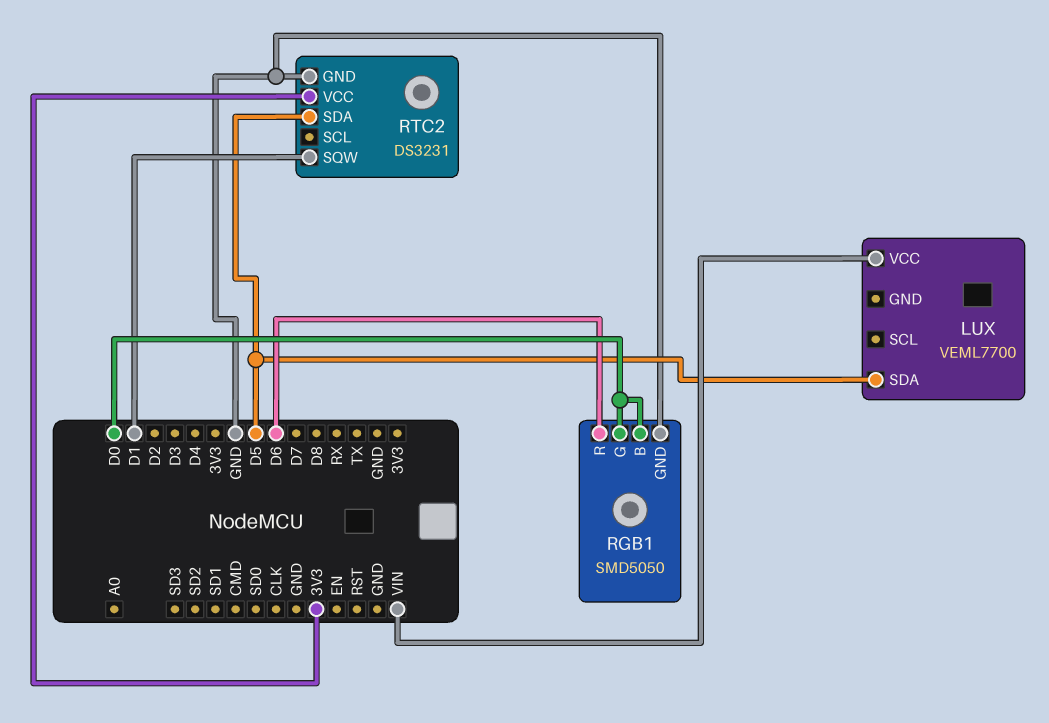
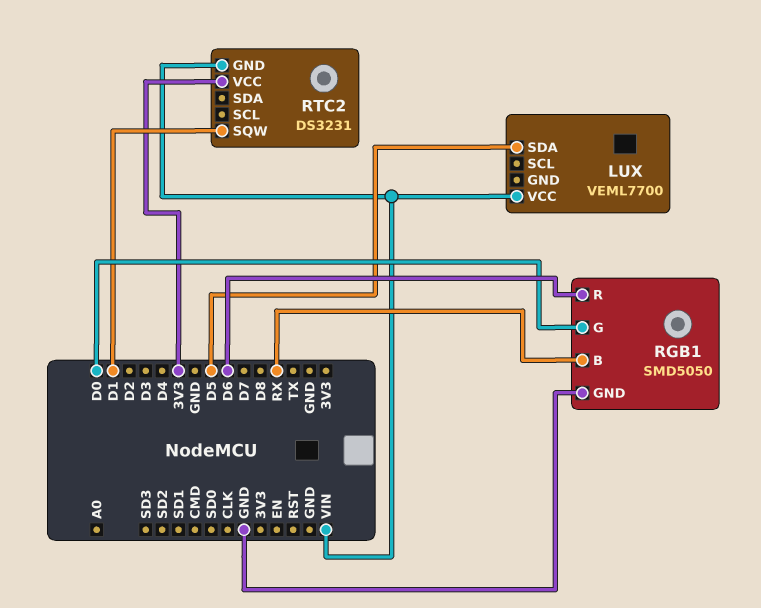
RGB1 pin B: D0 -> RX
RTC2 pin GND: GND -> VIN
RTC2 pin SDA: D5 -> none

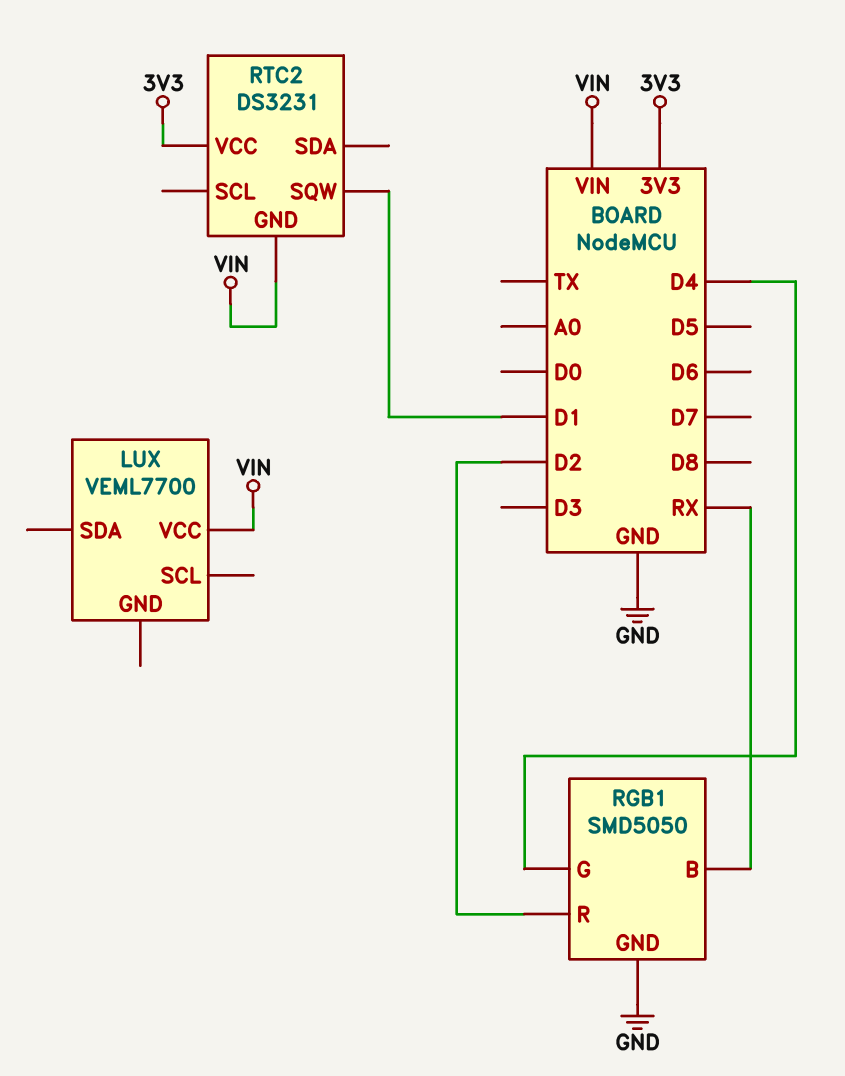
LUX pin SDA: D5 -> none
RGB1 pin G: D0 -> D4
RGB1 pin R: D6 -> D2

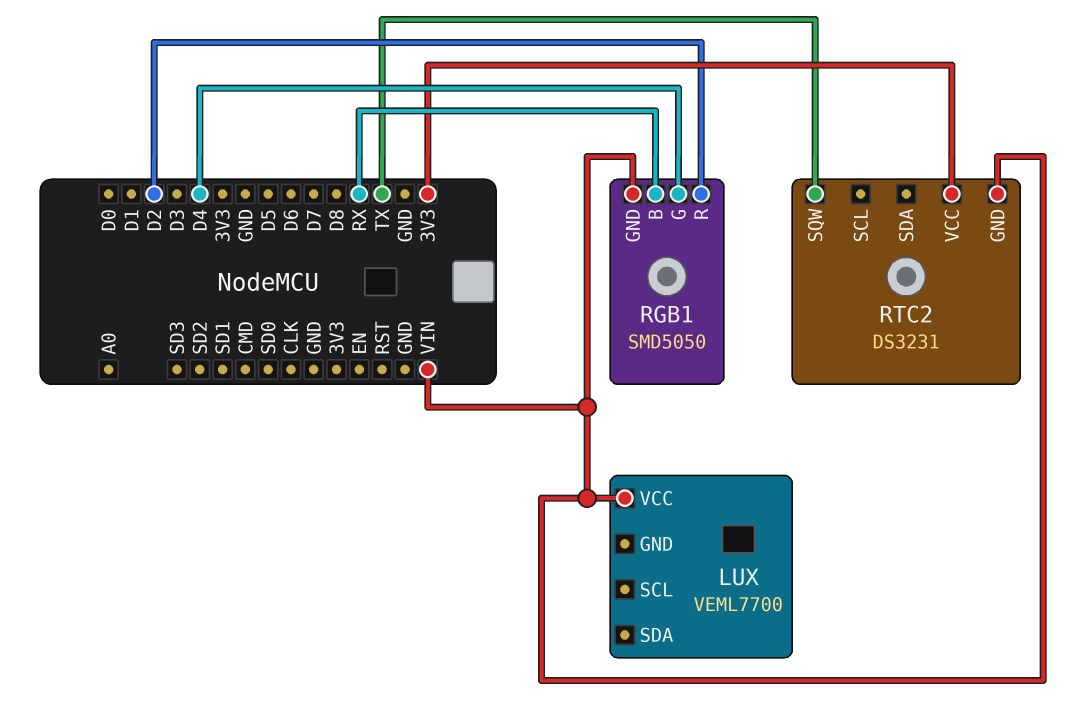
RGB1 pin GND: GND -> VIN
RTC2 pin SQW: D1 -> TX

